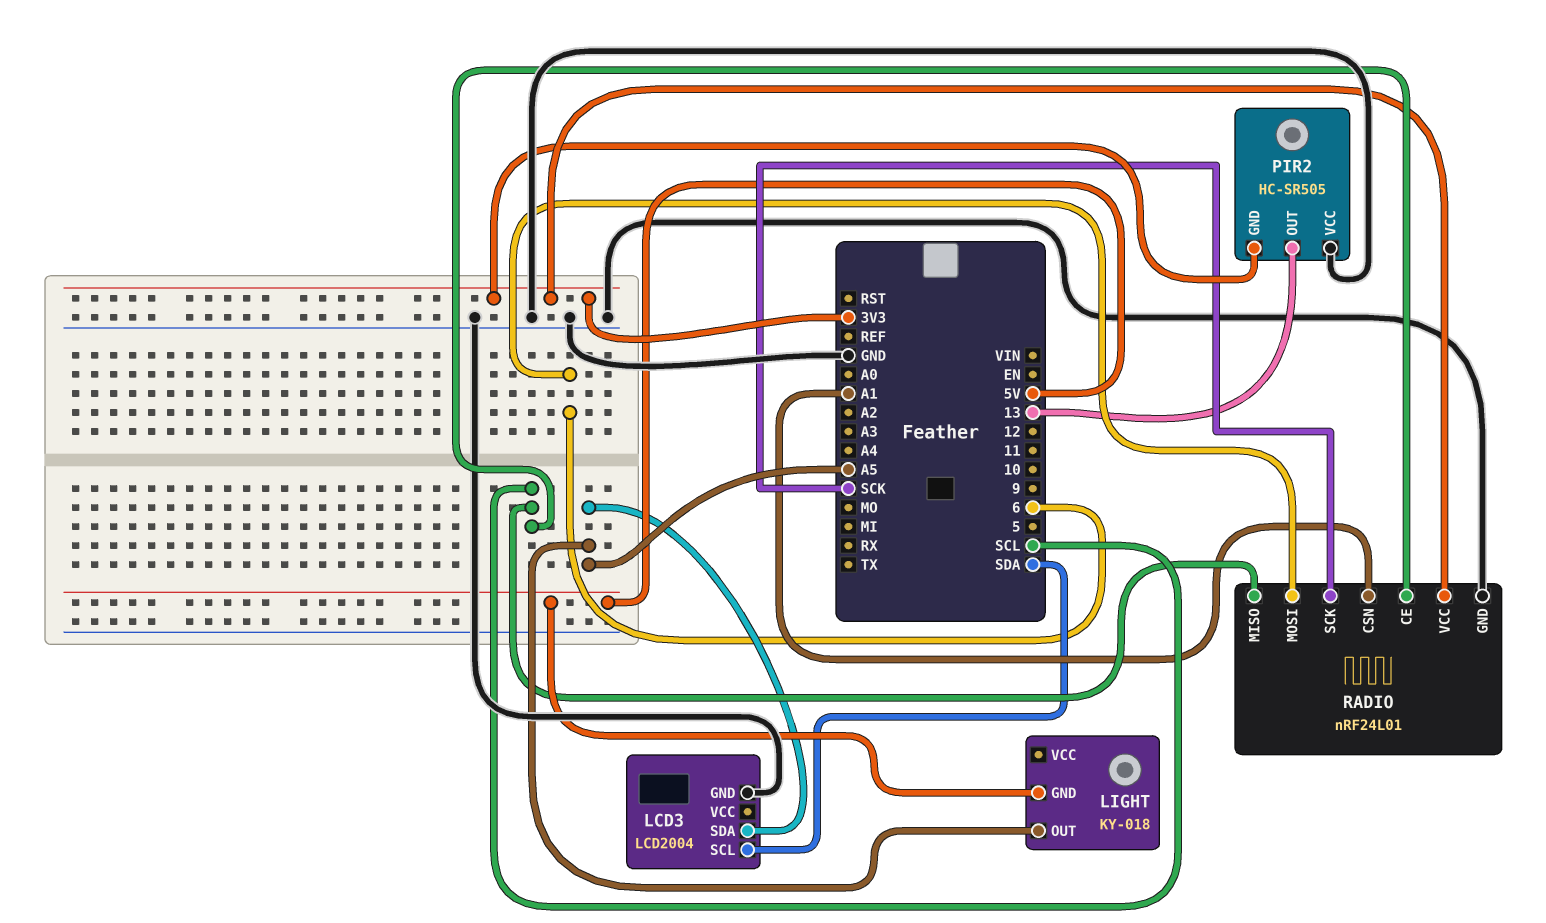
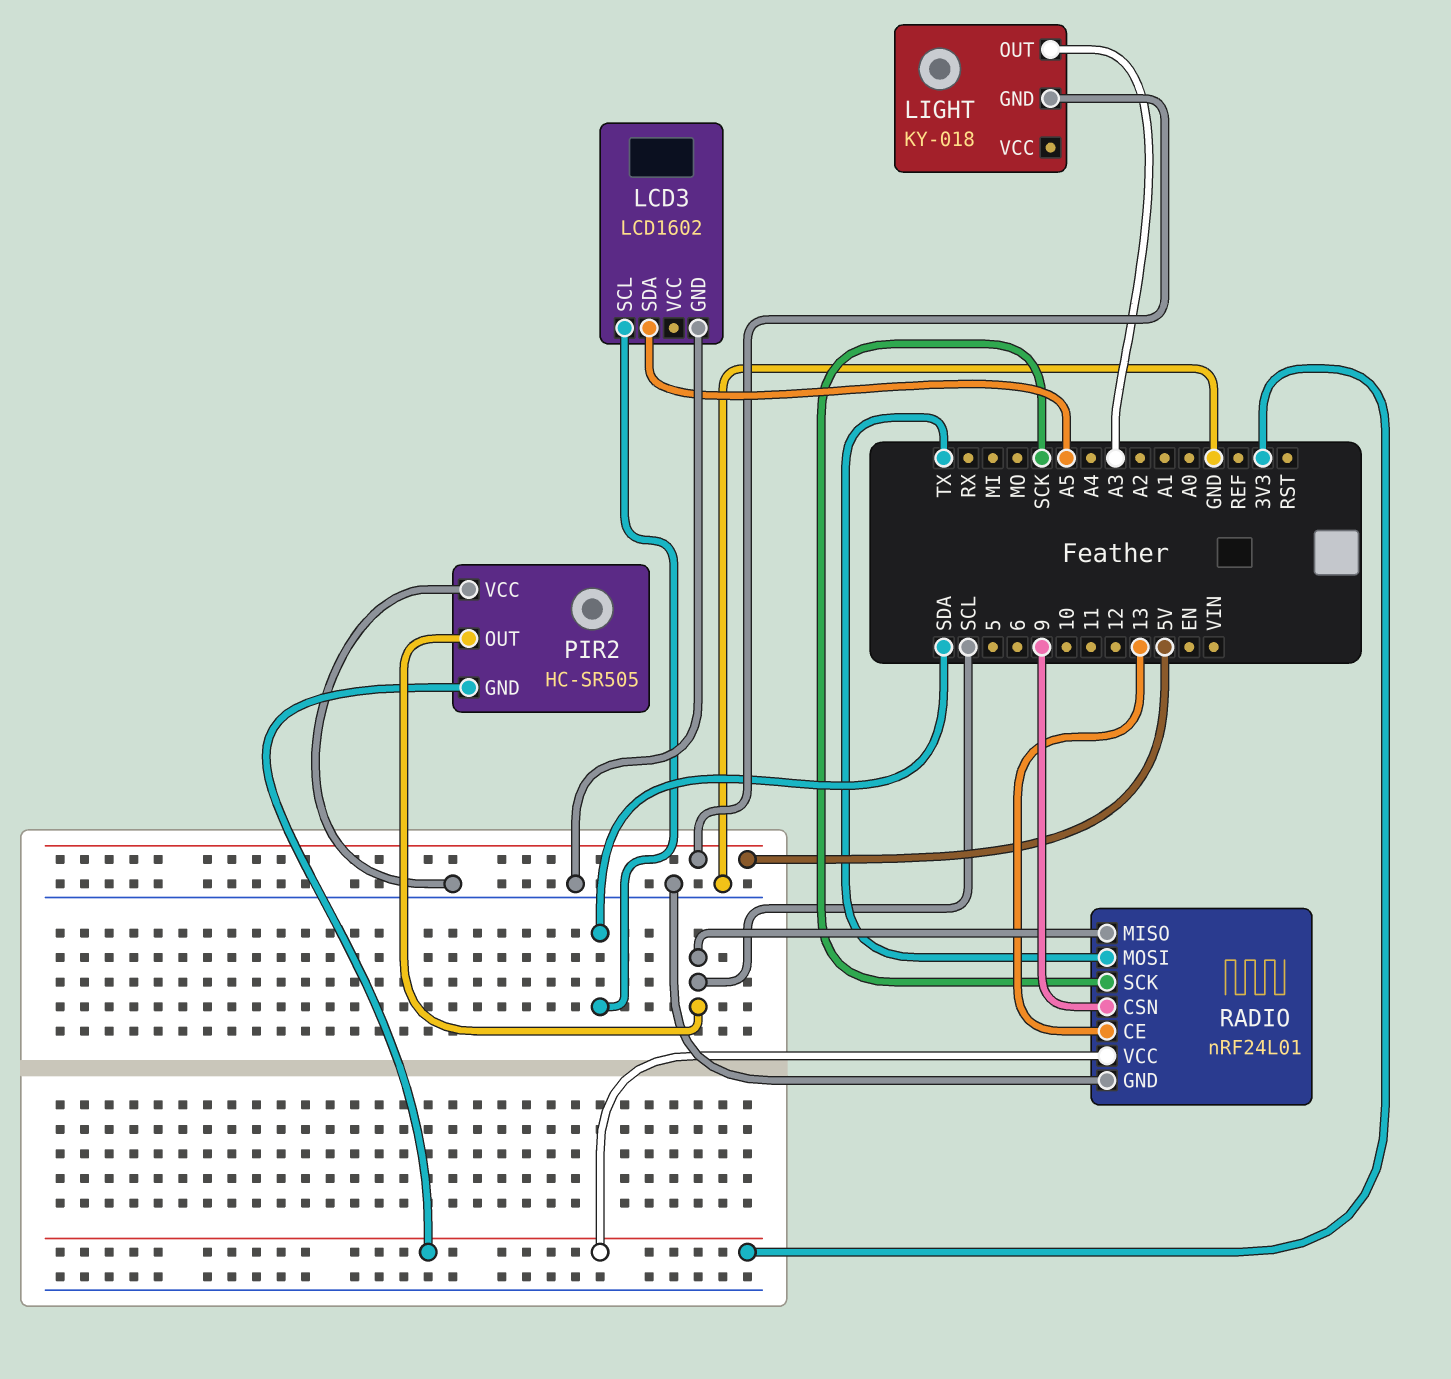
LCD3: LCD2004 -> LCD1602
LIGHT pin OUT: A5 -> A3
PIR2 pin OUT: 13 -> SCL
RADIO pin CE: SCL -> 13
RADIO pin CSN: A1 -> 9
RADIO pin MOSI: 6 -> TX

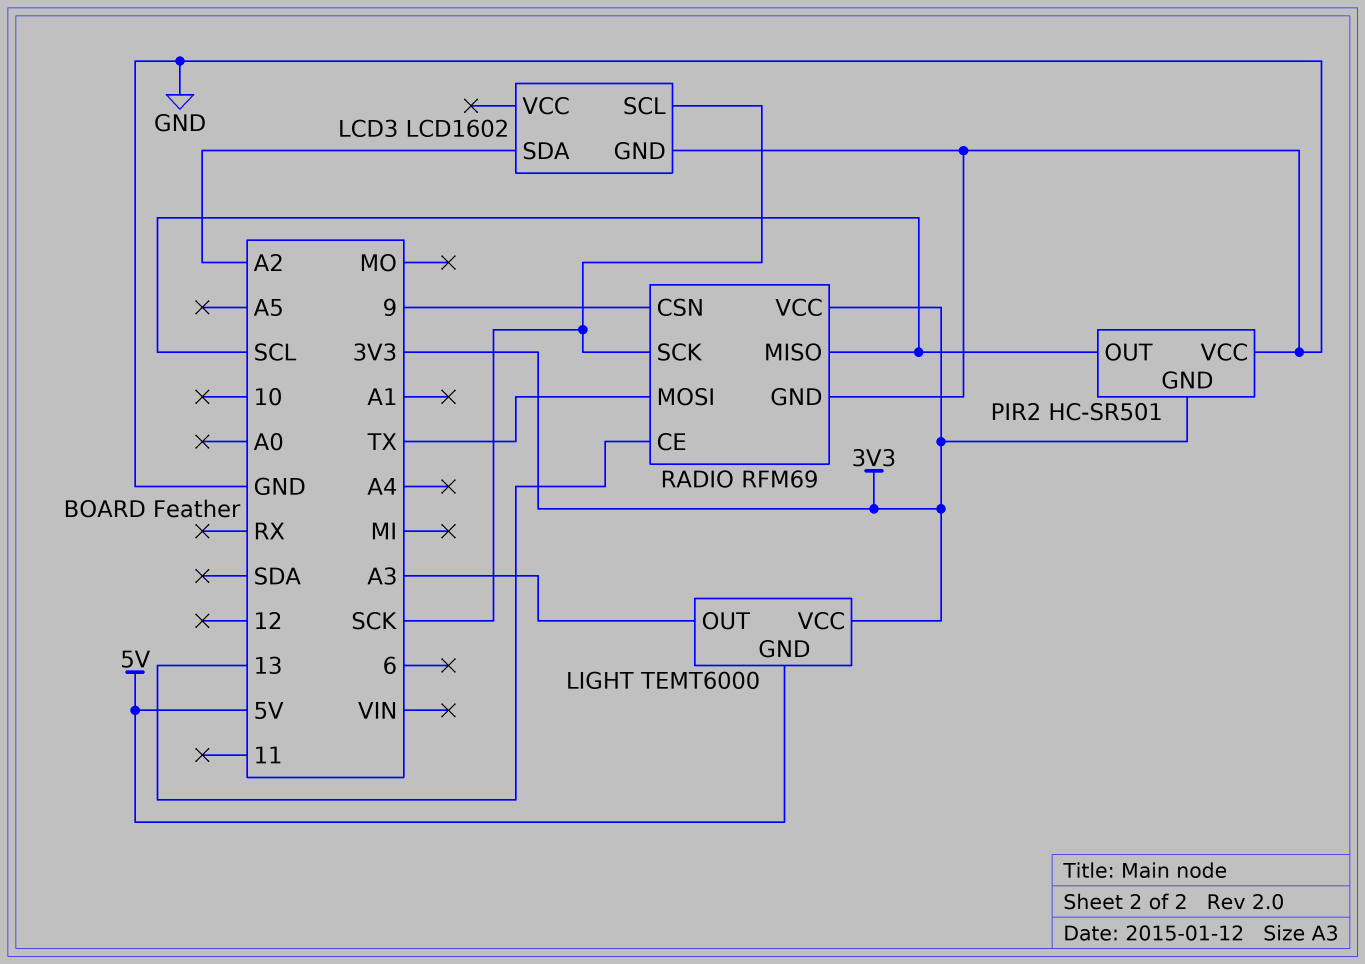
LCD3 pin SCL: SDA -> SCK
LCD3 pin SDA: A5 -> A2
LIGHT: KY-018 -> TEMT6000
LIGHT pin VCC: none -> 3V3
PIR2: HC-SR505 -> HC-SR501
RADIO: nRF24L01 -> RFM69

